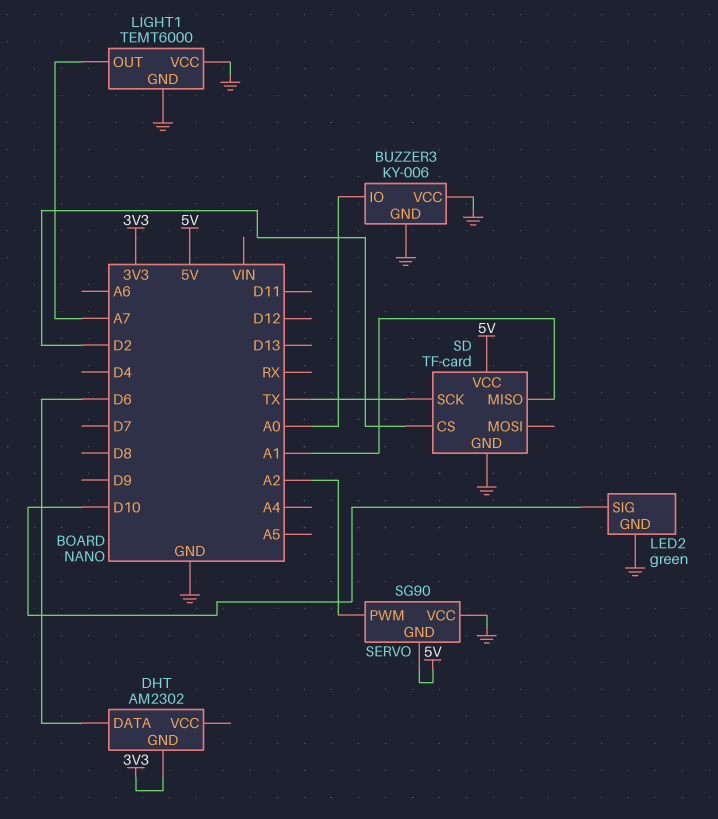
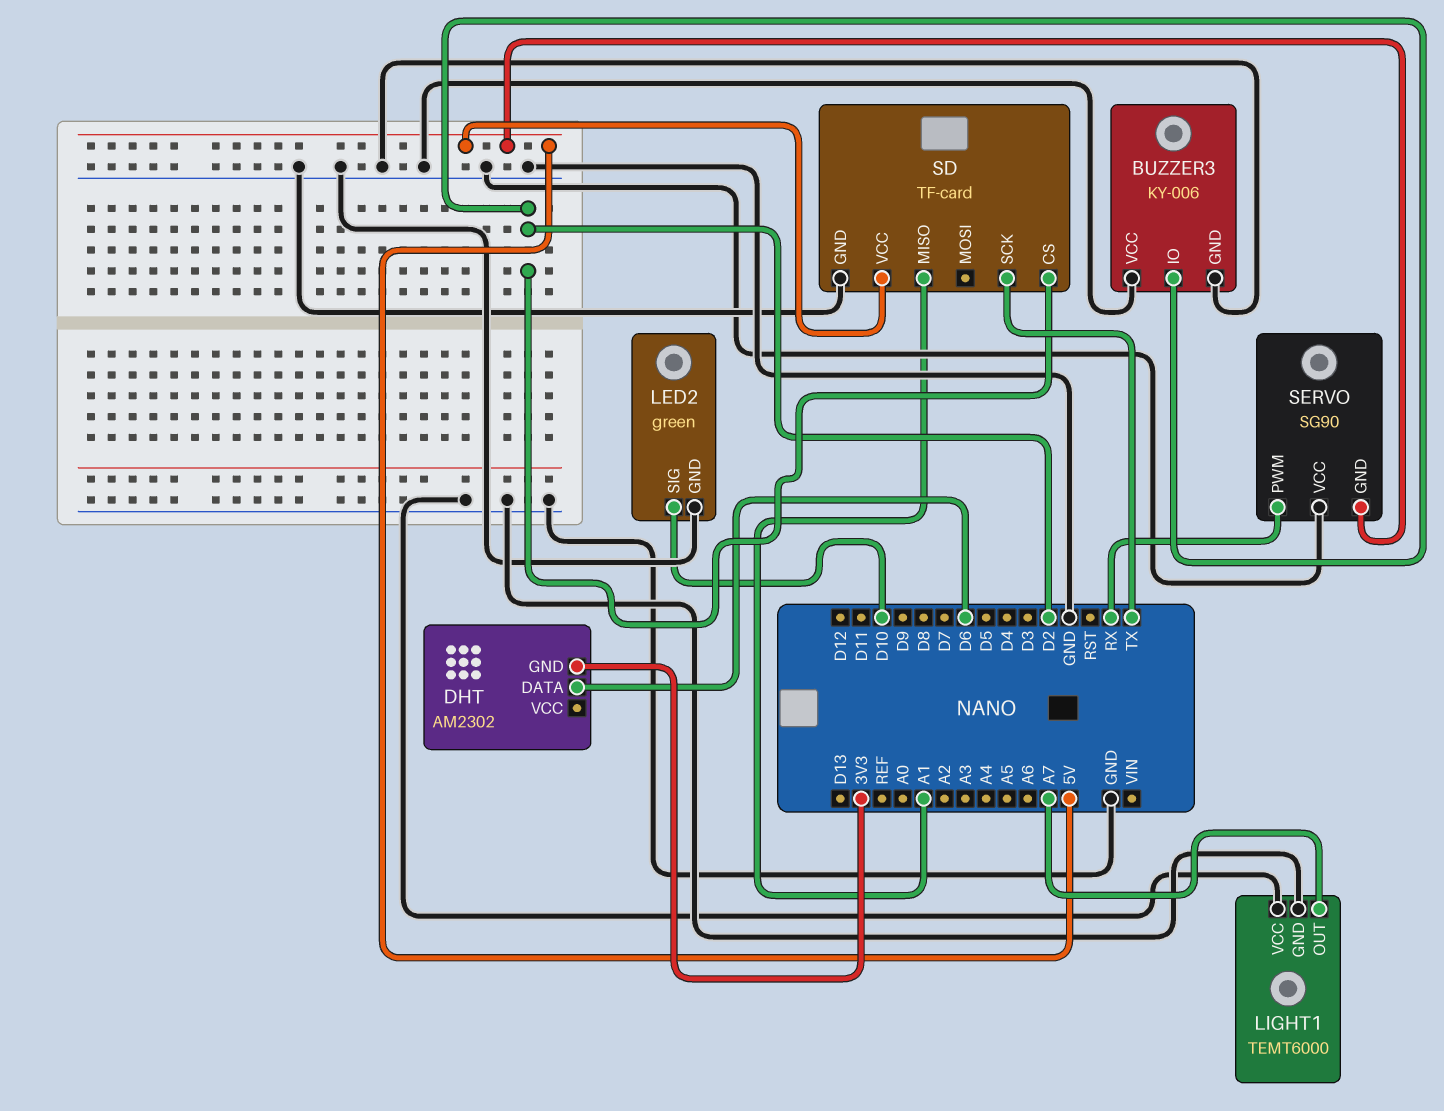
BUZZER3 pin IO: A0 -> D2
SERVO pin PWM: A2 -> RX

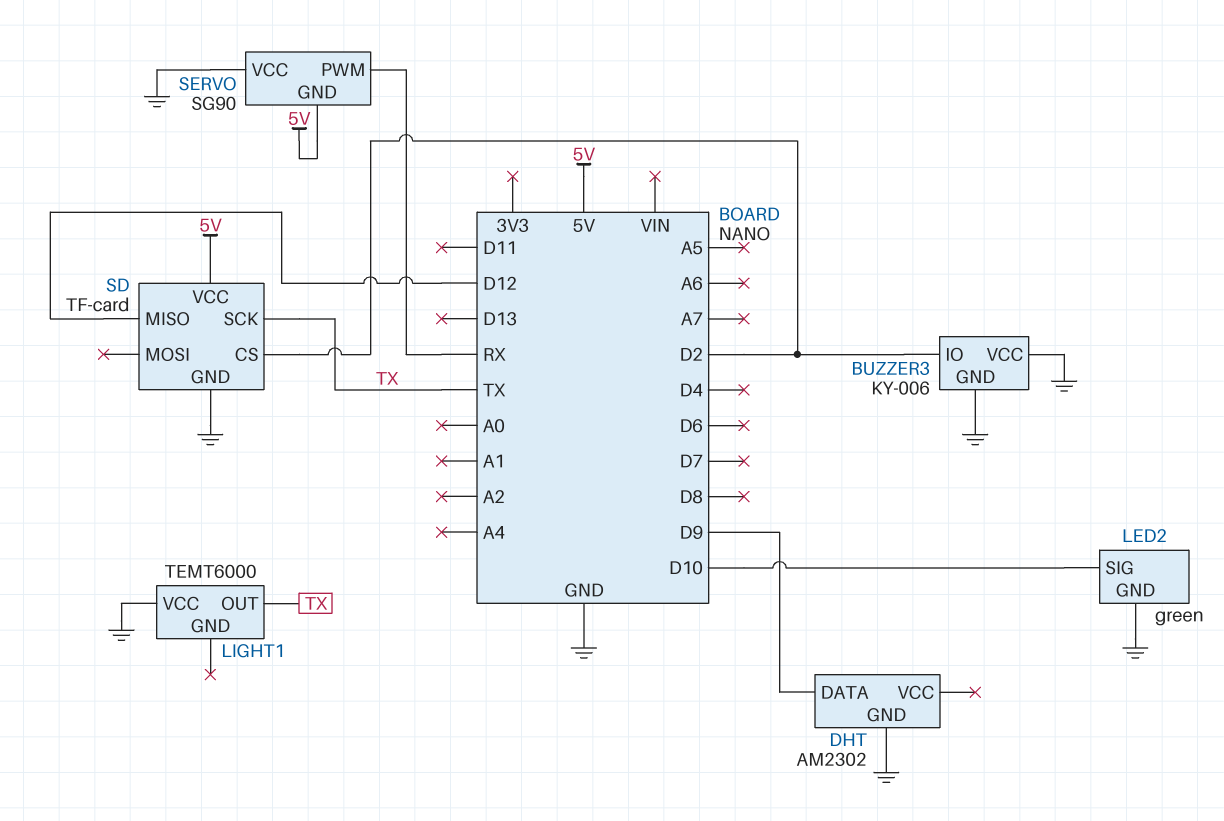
DHT pin DATA: D6 -> D9
DHT pin GND: 3V3 -> GND
LIGHT1 pin GND: GND -> none
LIGHT1 pin OUT: A7 -> TX
SD pin MISO: A1 -> D12

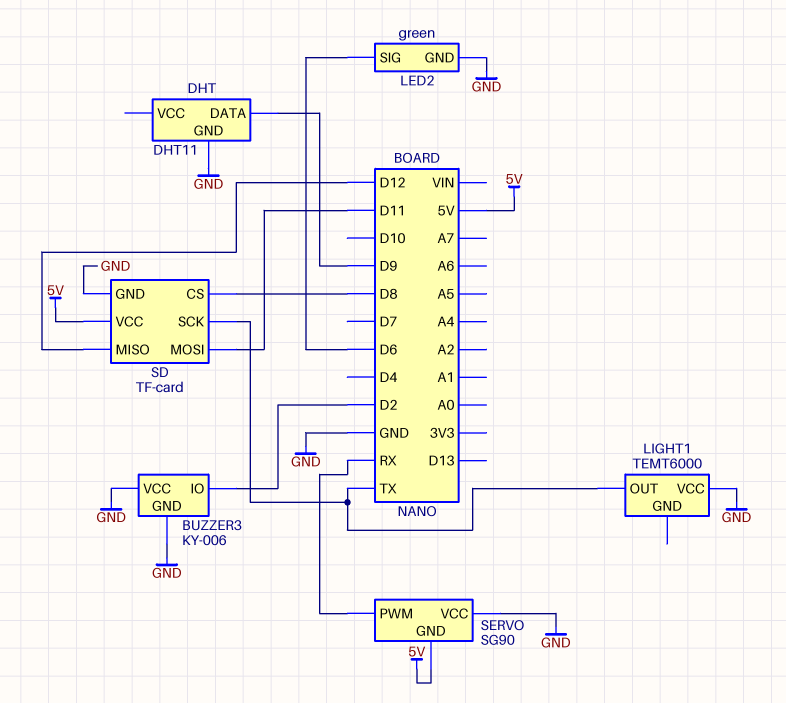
DHT: AM2302 -> DHT11
LED2 pin SIG: D10 -> D6
SD pin CS: D2 -> D8
SD pin MOSI: none -> D11

